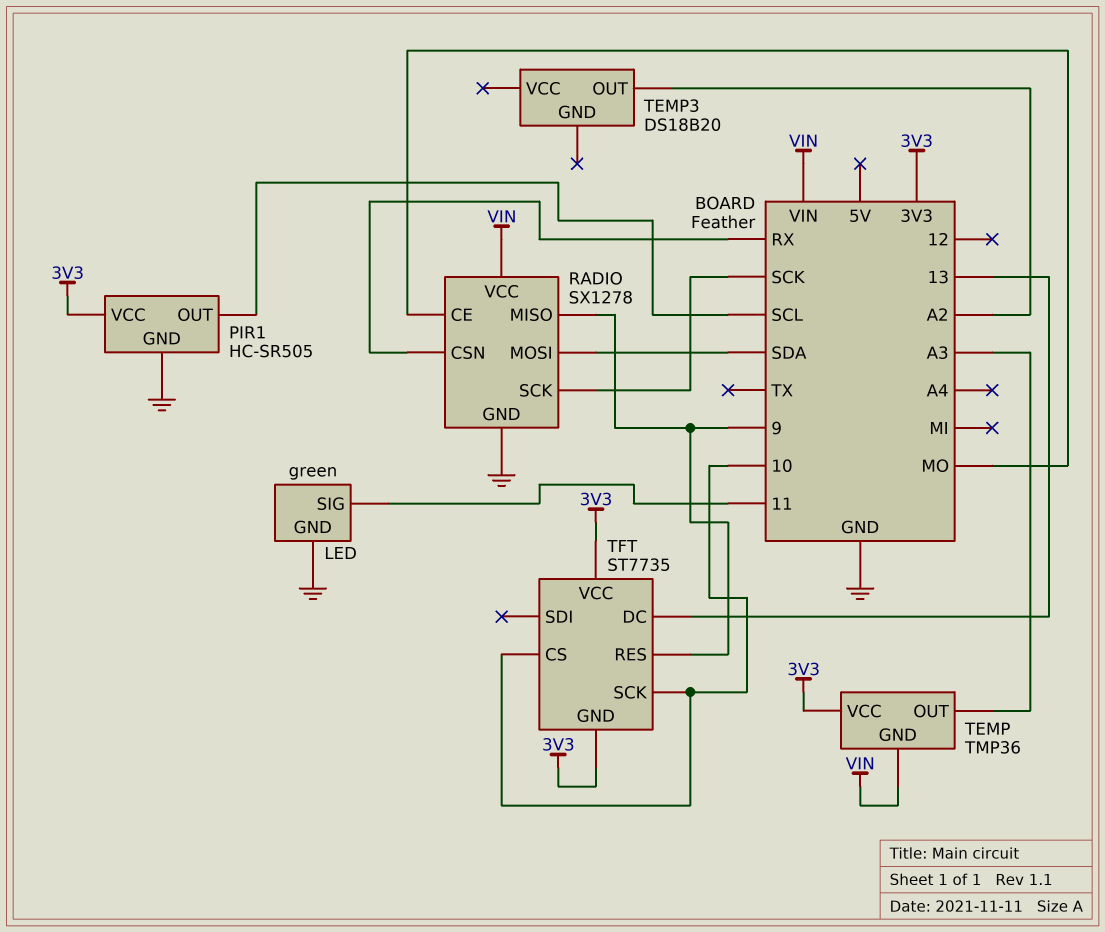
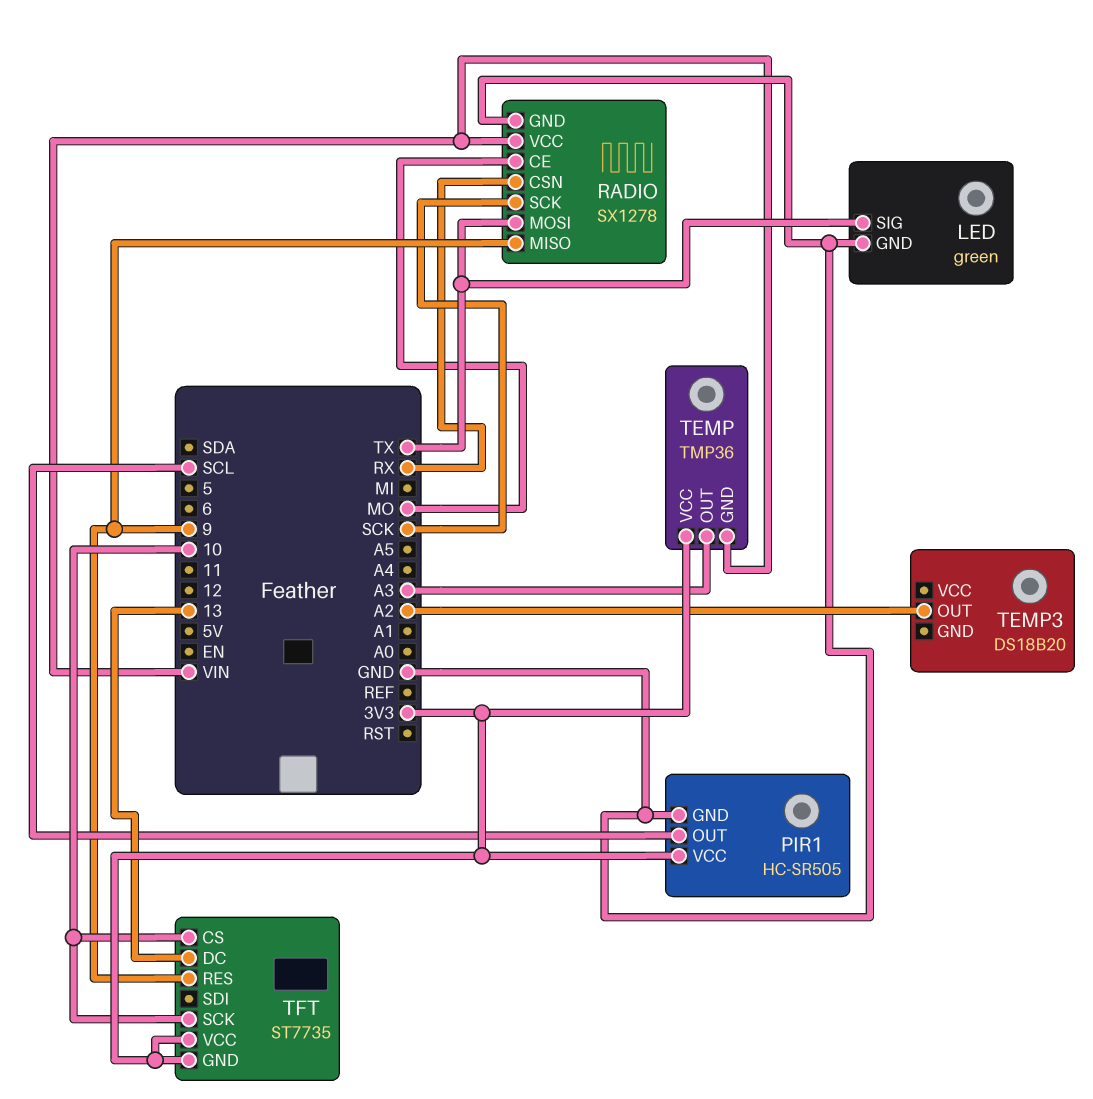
LED pin SIG: 11 -> TX
RADIO pin MOSI: SDA -> TX

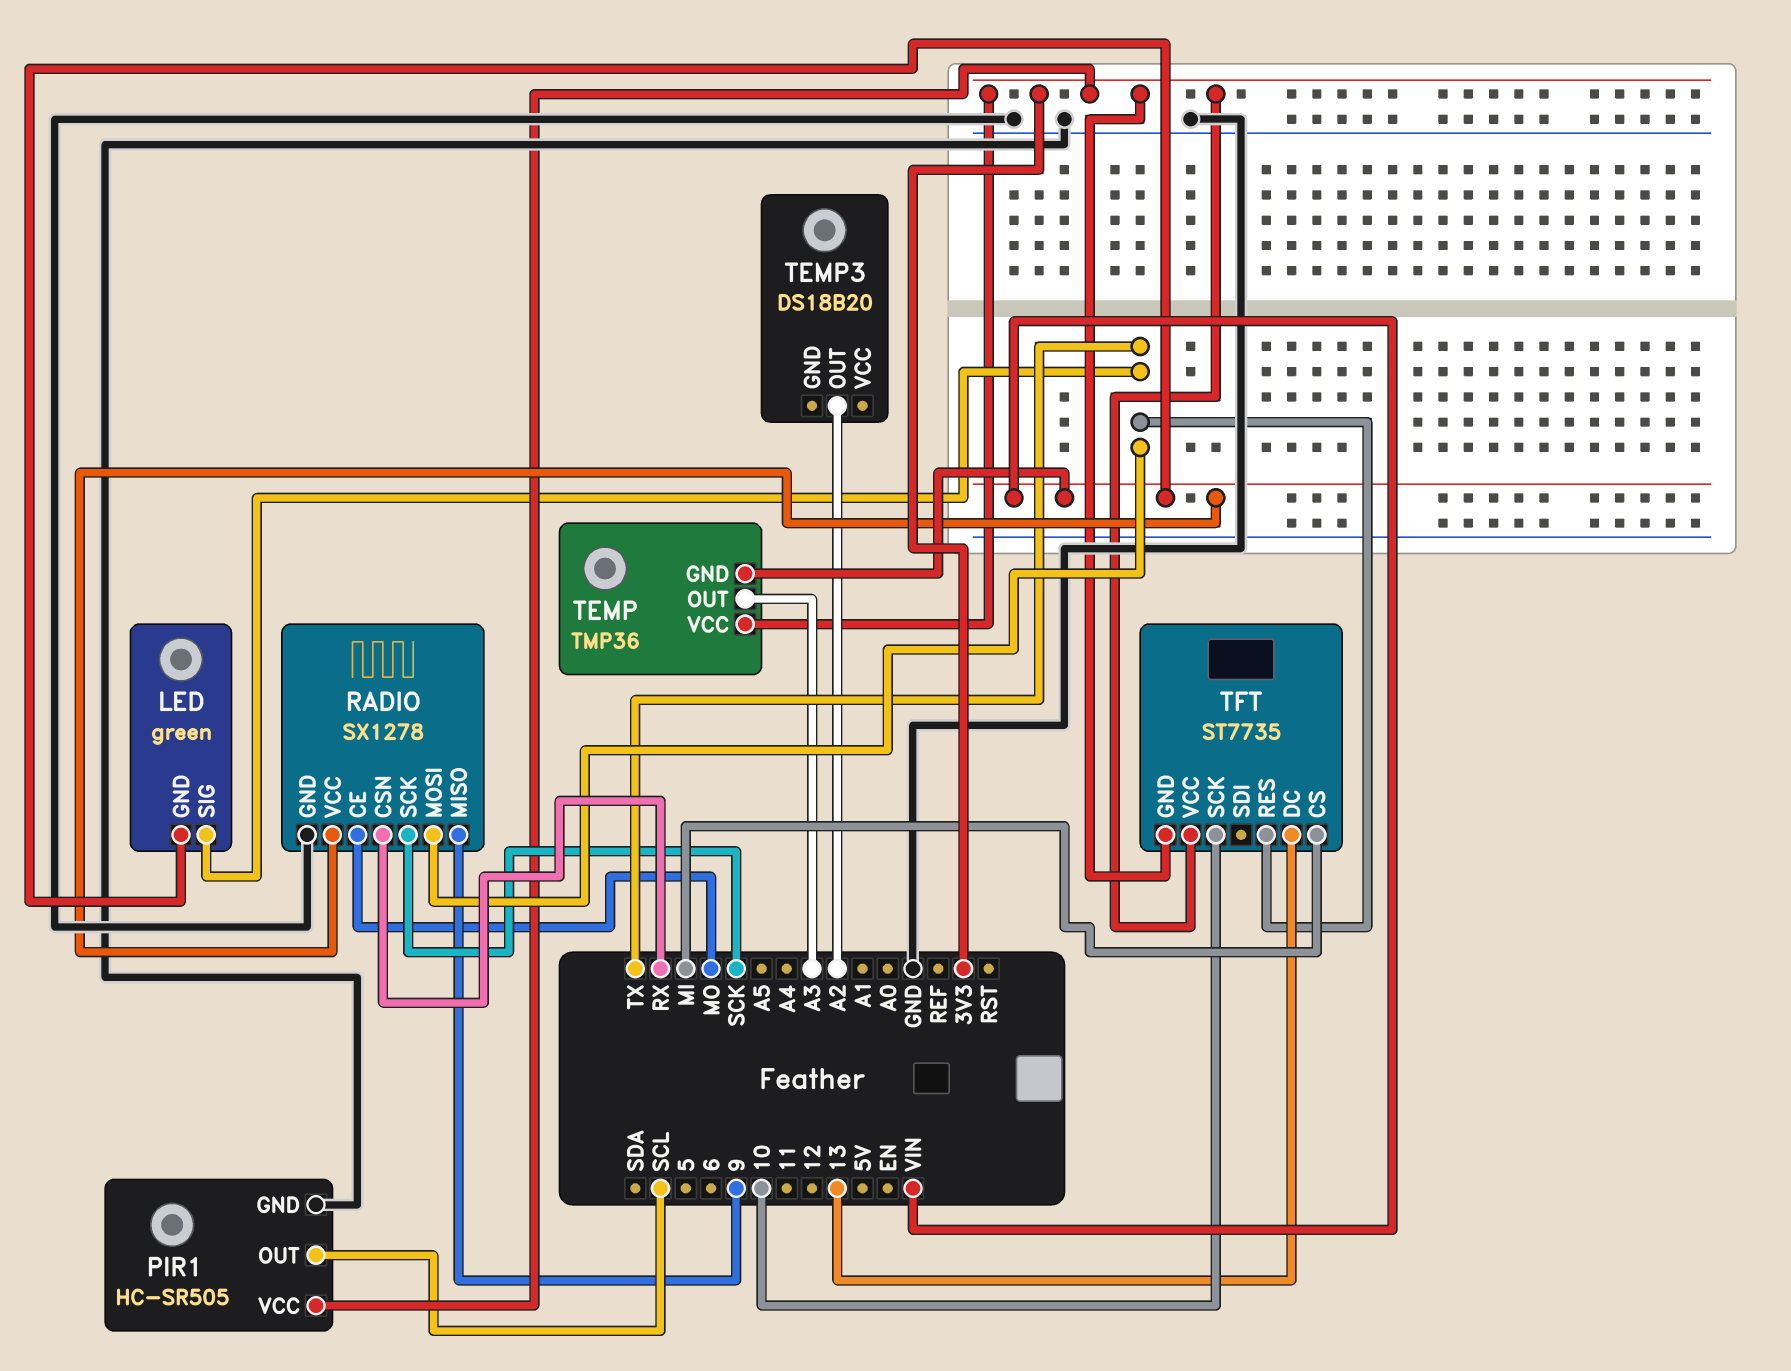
LED pin GND: GND -> VIN
TFT pin CS: 10 -> MI
TFT pin RES: 9 -> TX

